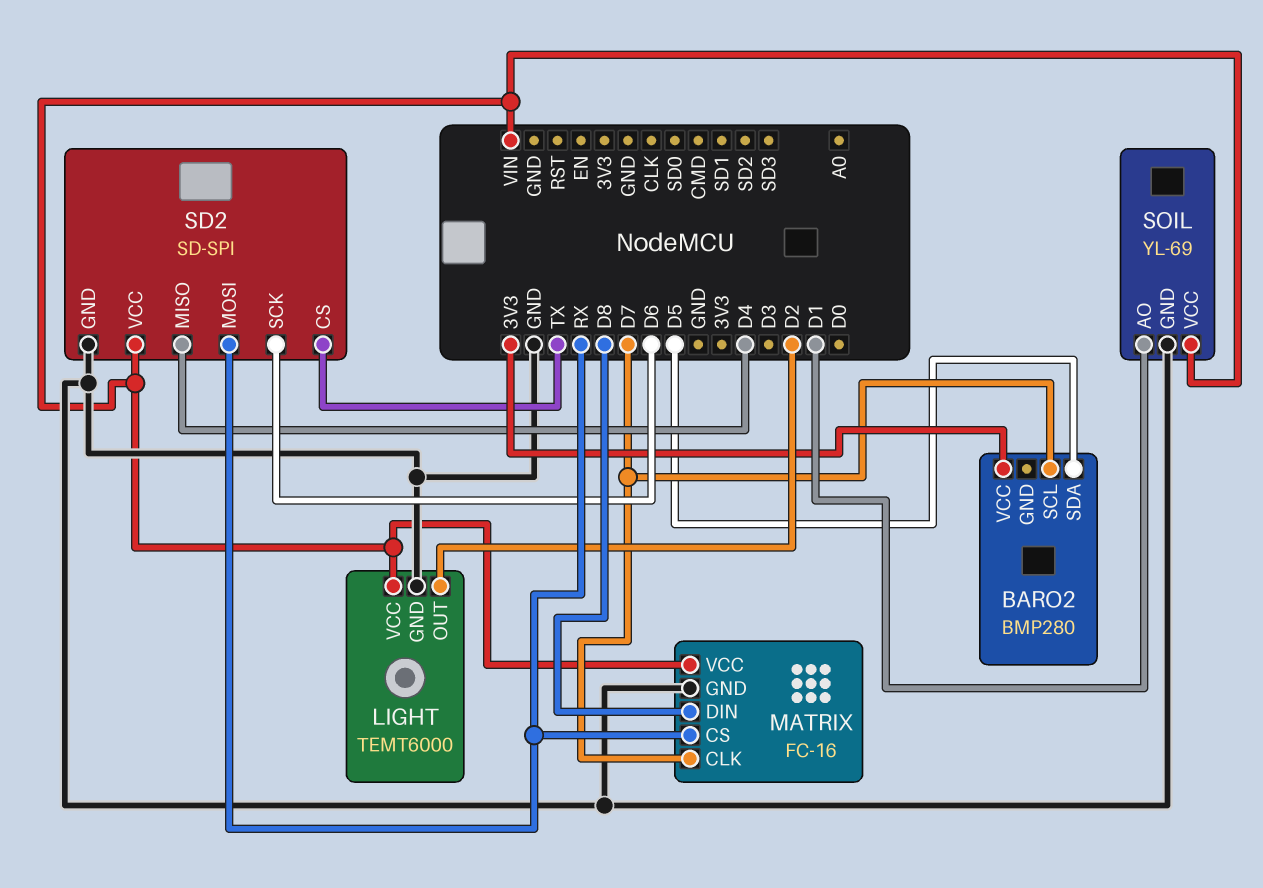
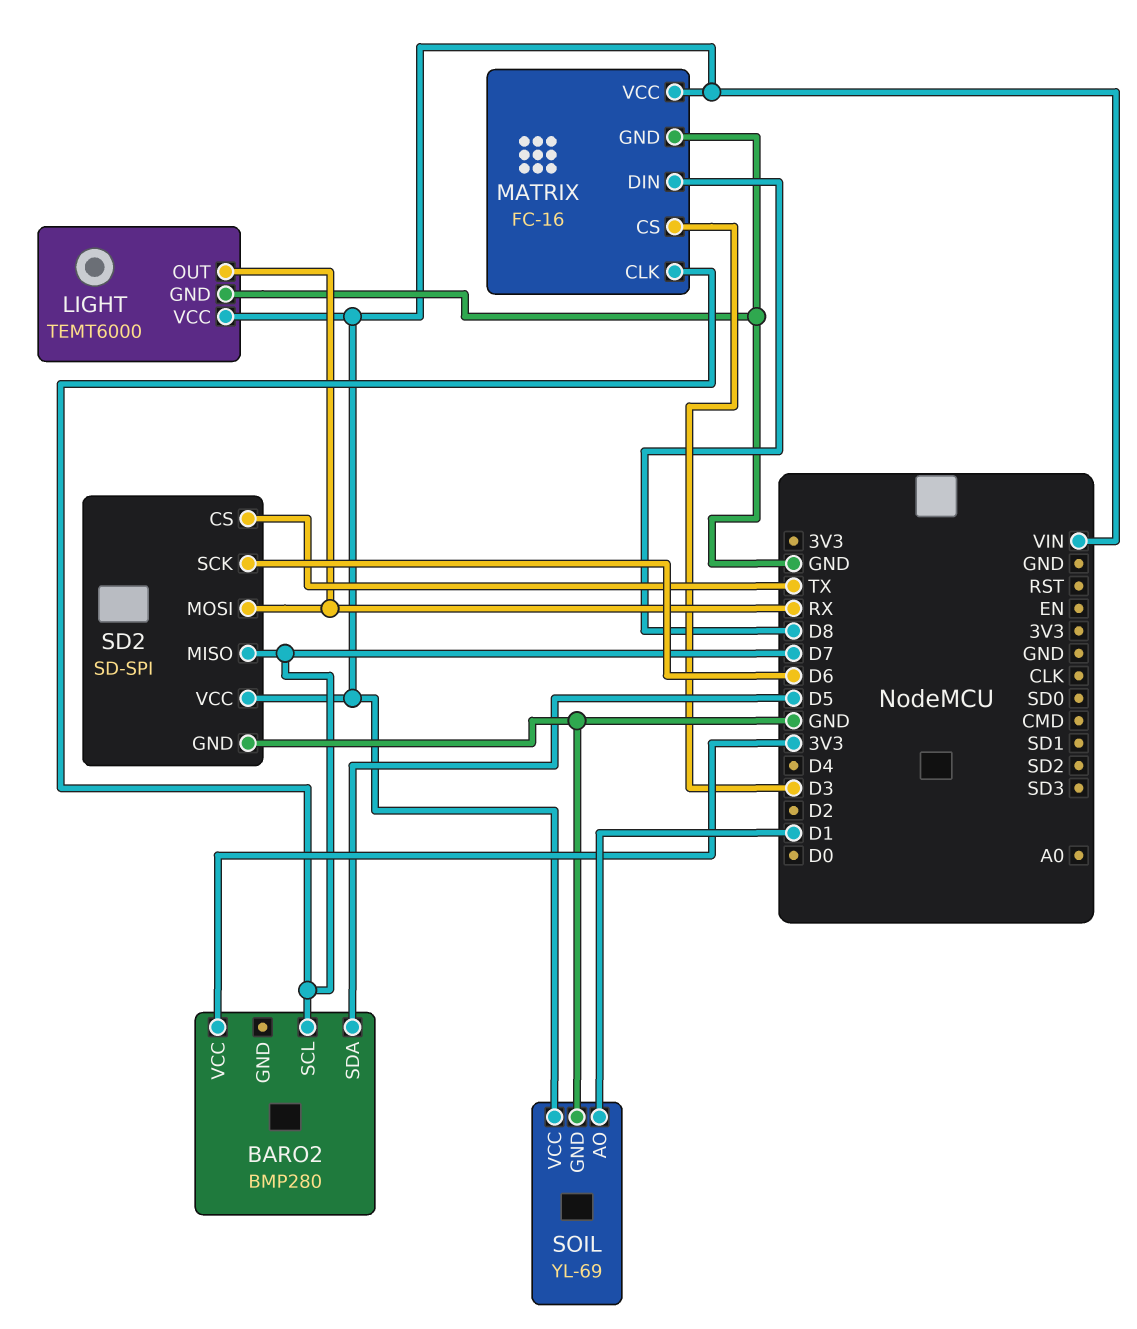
LIGHT pin OUT: D2 -> RX
MATRIX pin CS: RX -> D3
SD2 pin MISO: D4 -> D7

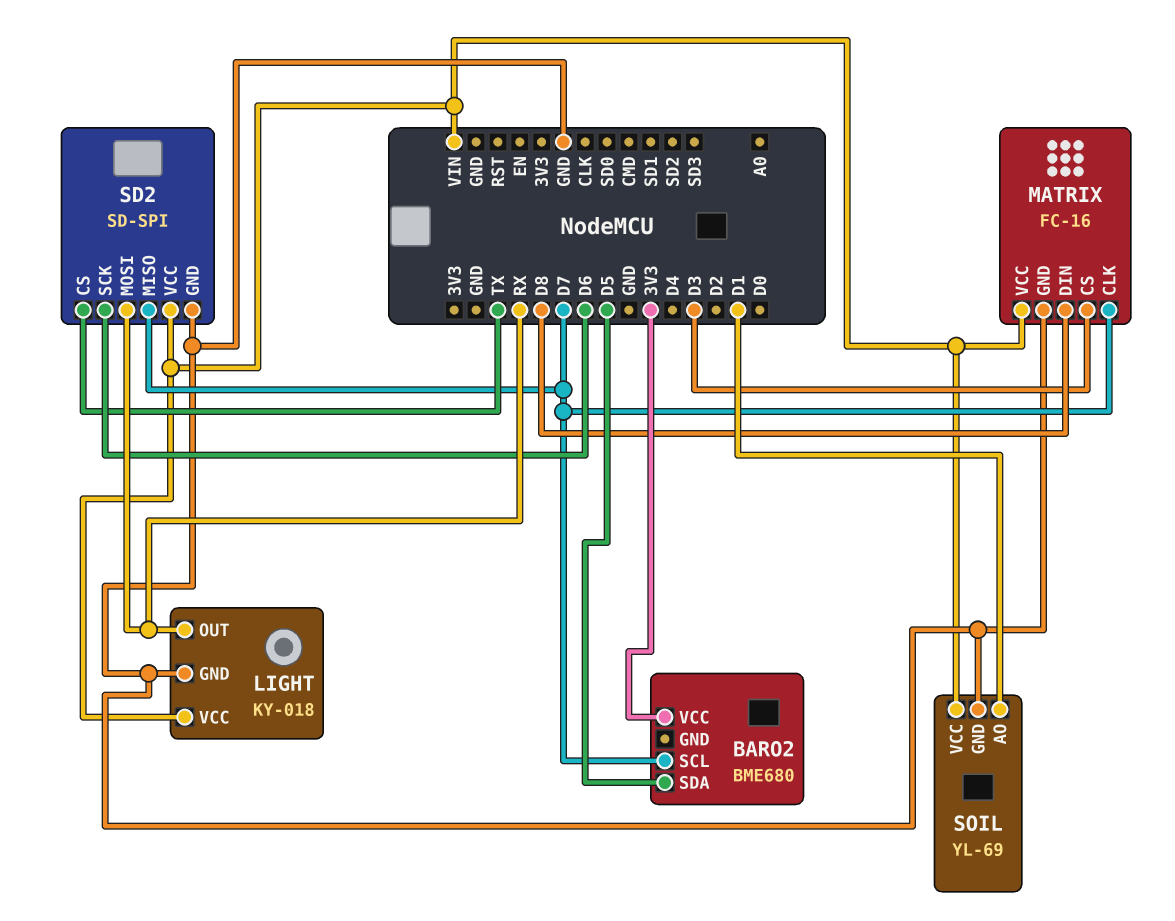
BARO2: BMP280 -> BME680
LIGHT: TEMT6000 -> KY-018

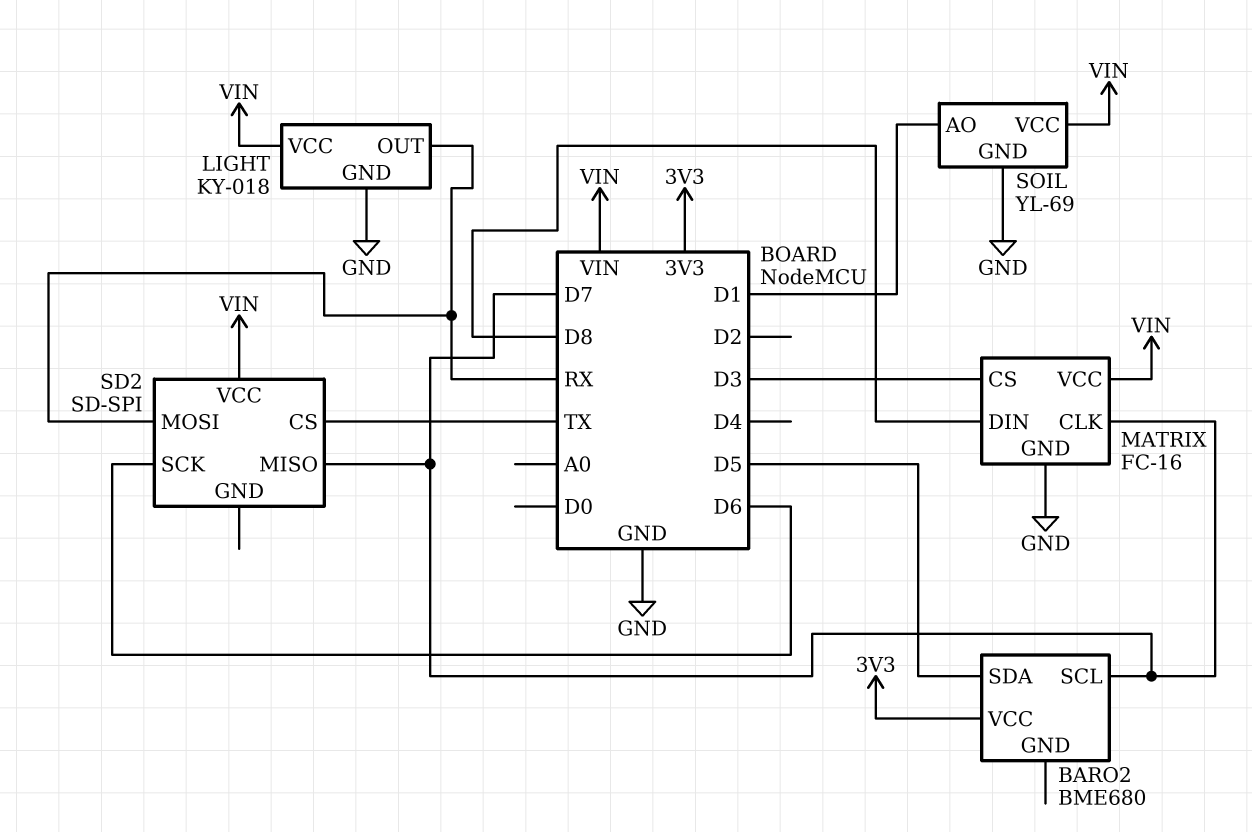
SD2 pin GND: GND -> none

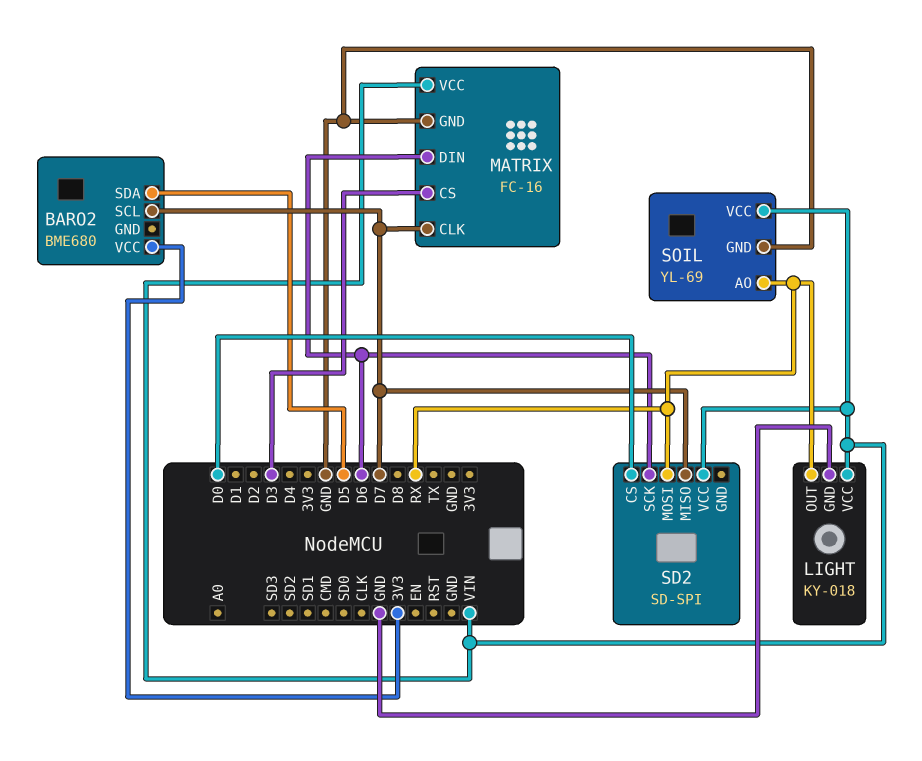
MATRIX pin DIN: D8 -> D6
SD2 pin CS: TX -> D0
SOIL pin AO: D1 -> RX

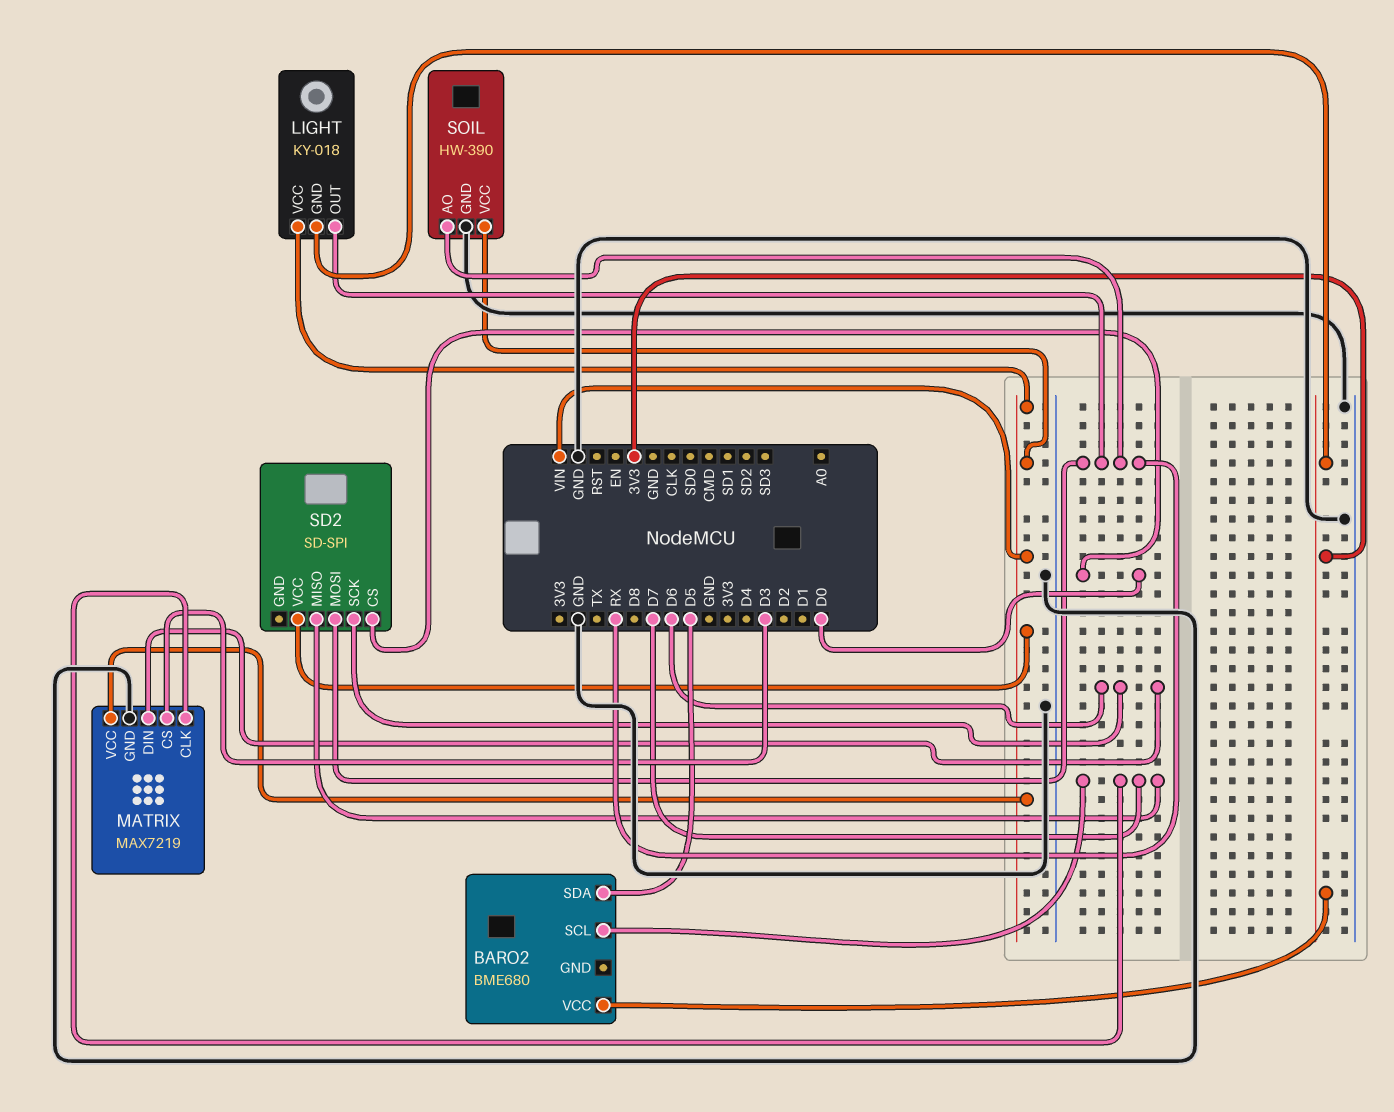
LIGHT pin GND: GND -> 3V3
MATRIX: FC-16 -> MAX7219
SOIL: YL-69 -> HW-390

